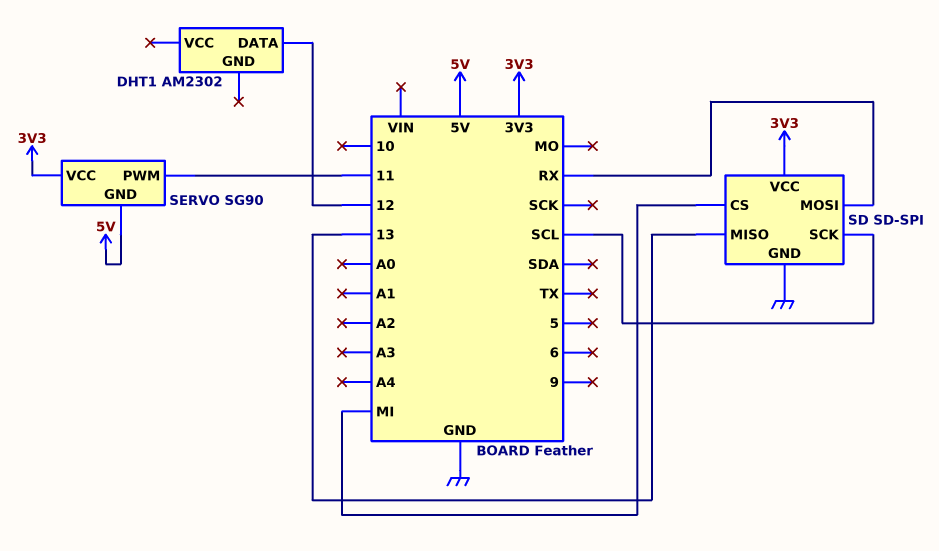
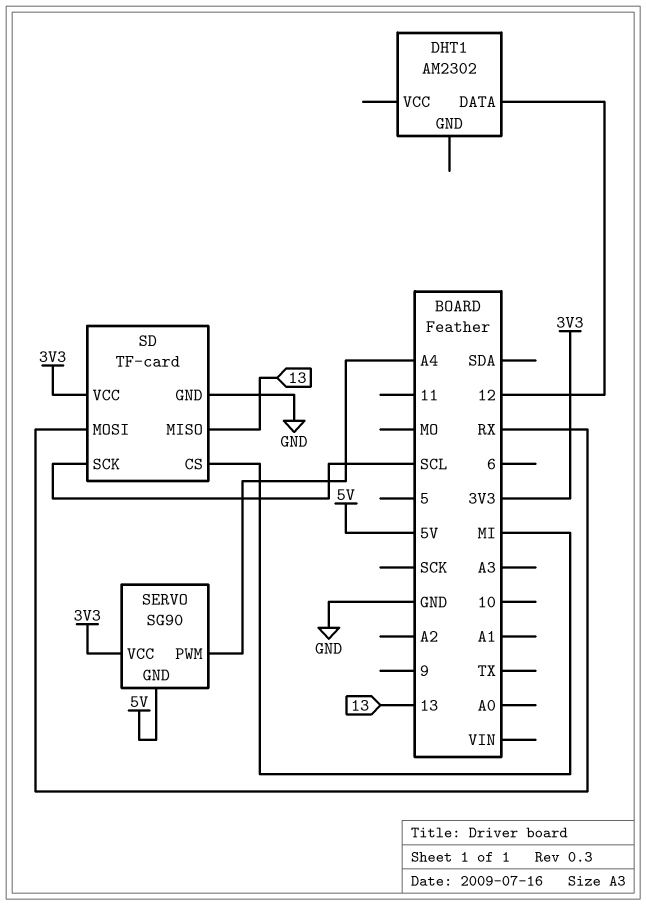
SD: SD-SPI -> TF-card
SERVO pin PWM: 11 -> A4

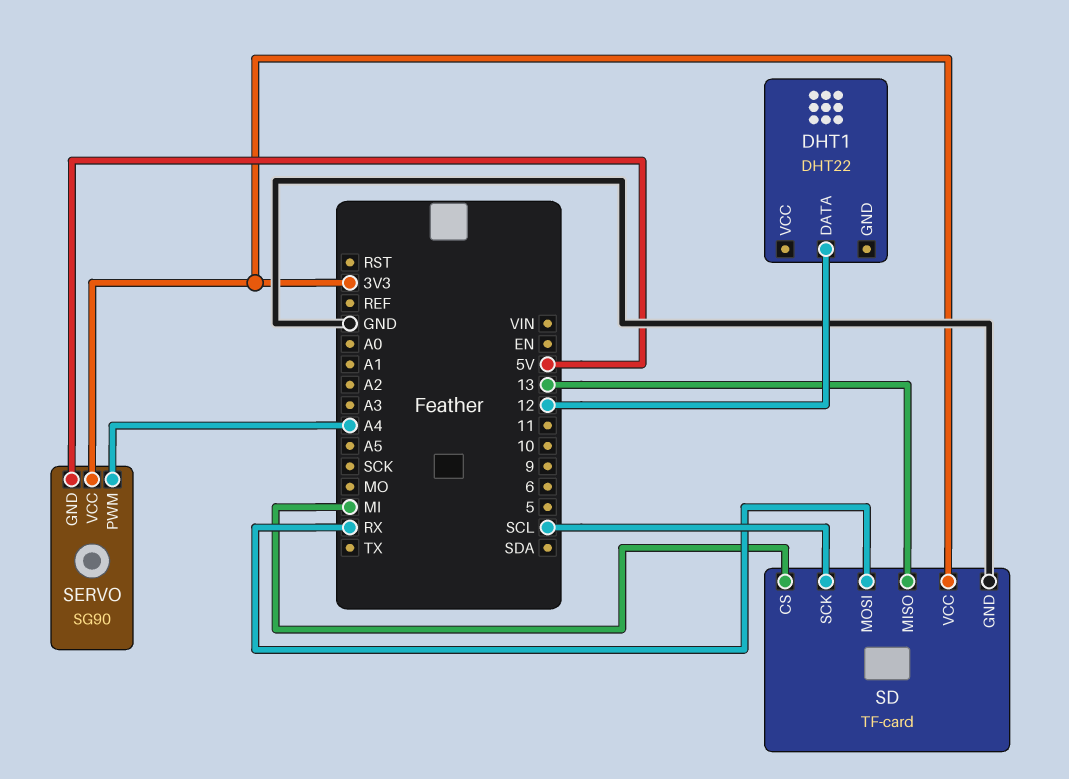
DHT1: AM2302 -> DHT22

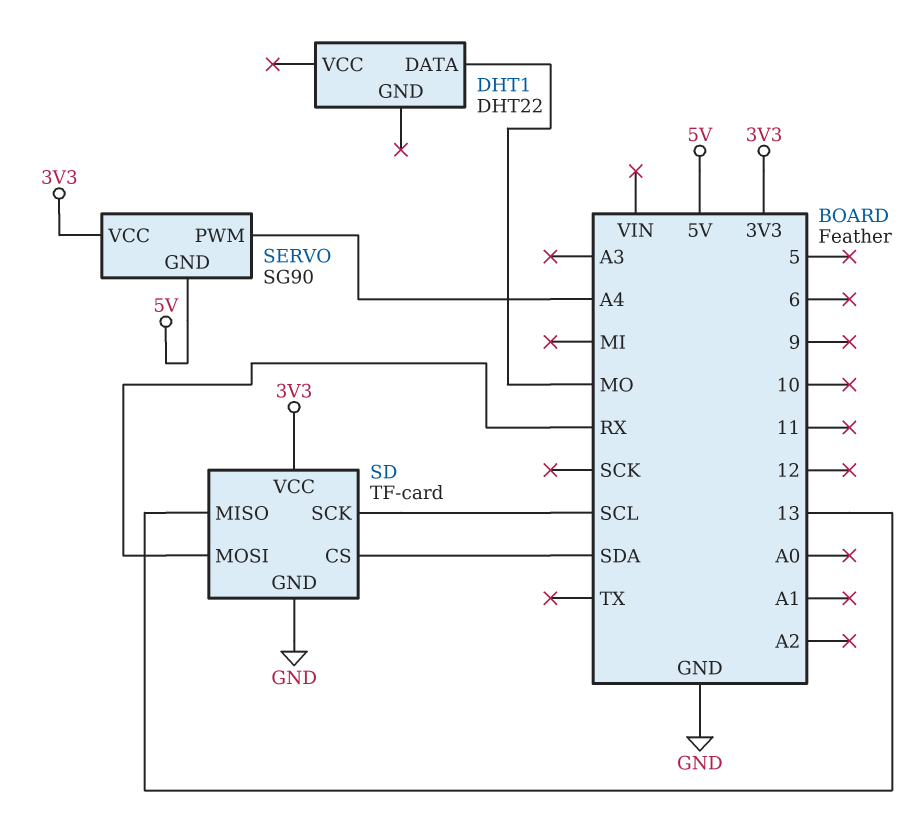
DHT1 pin DATA: 12 -> MO
SD pin CS: MI -> SDA

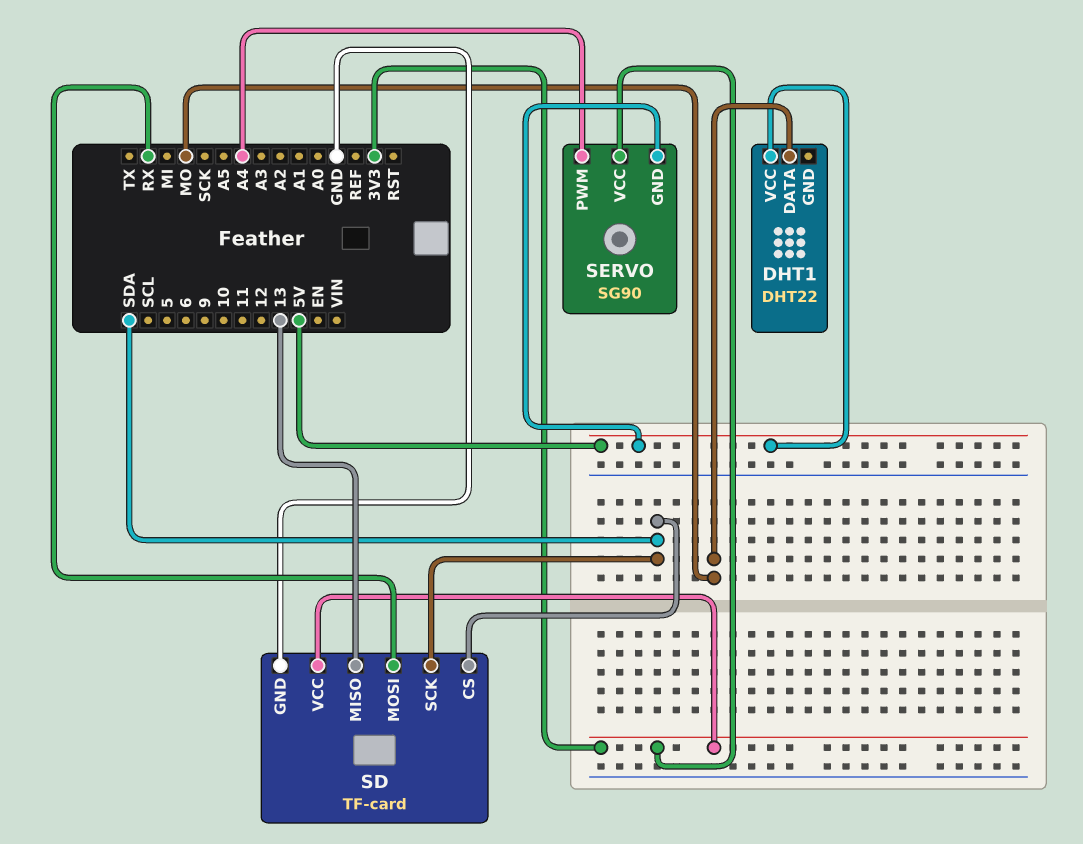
DHT1 pin VCC: none -> 5V
SD pin SCK: SCL -> SDA

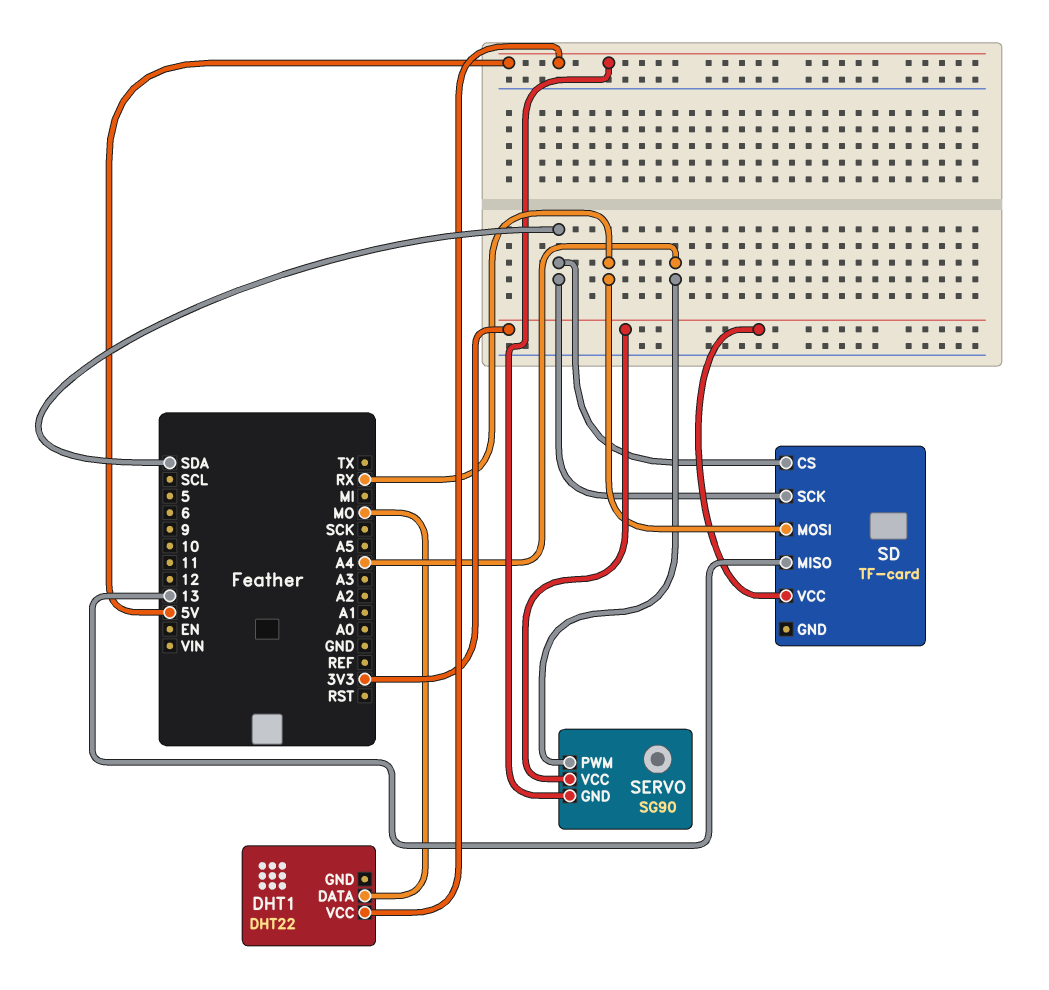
SD pin GND: GND -> none

